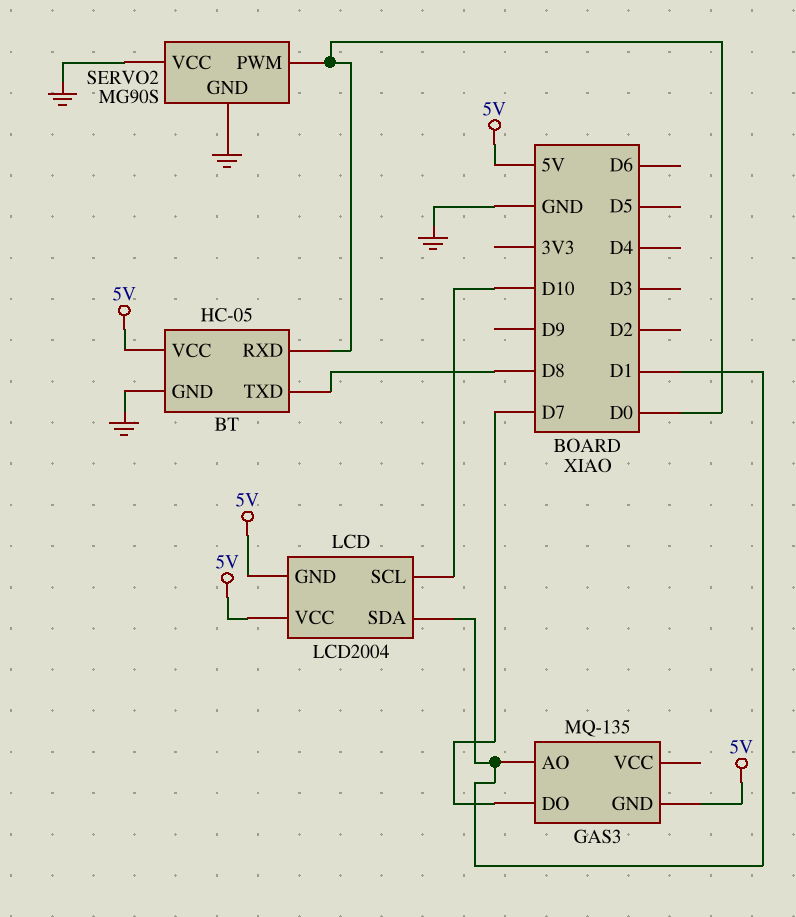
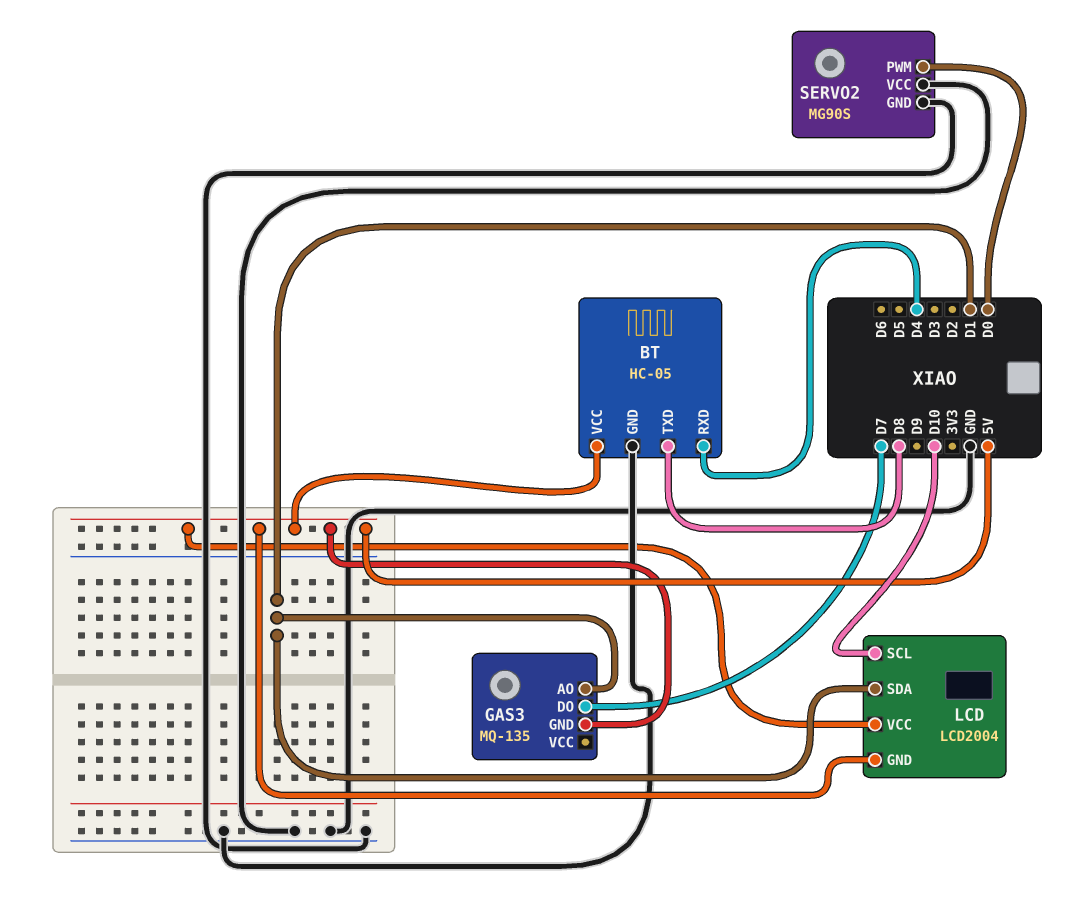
BT pin RXD: D0 -> D4

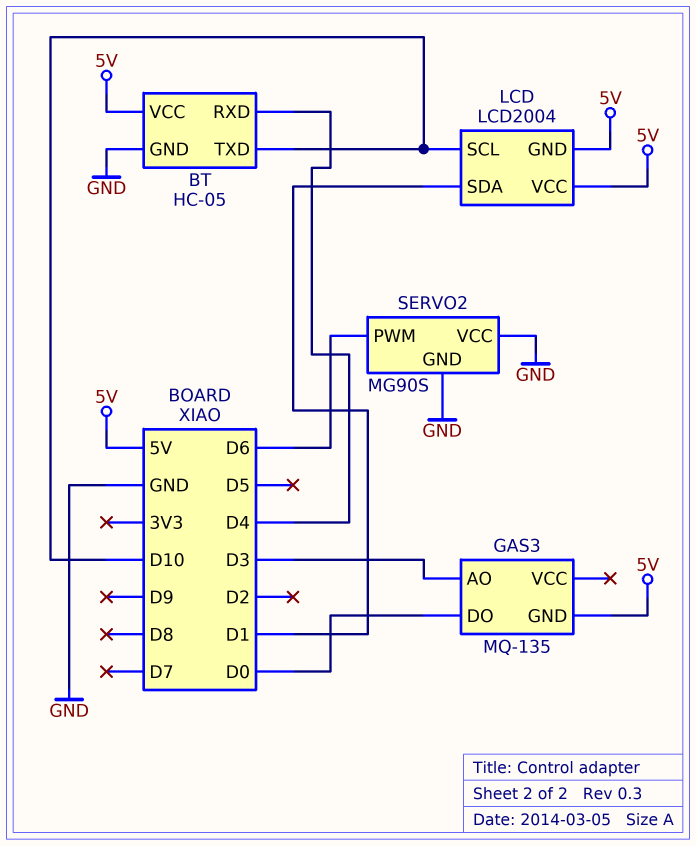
BT pin TXD: D8 -> D10
GAS3 pin AO: D1 -> D3
GAS3 pin DO: D7 -> D0
SERVO2 pin PWM: D0 -> D6

